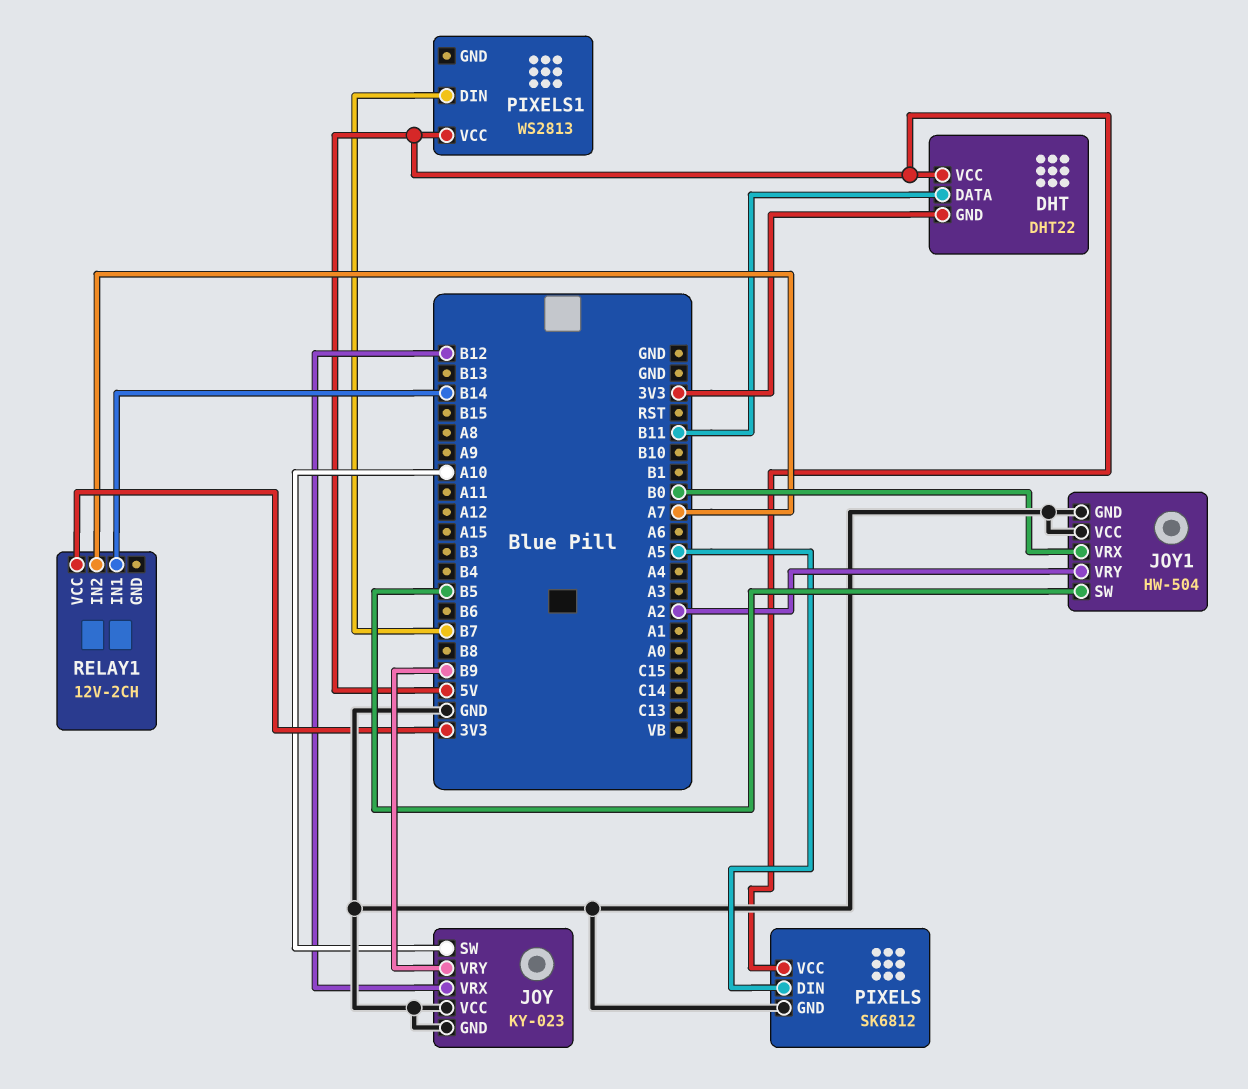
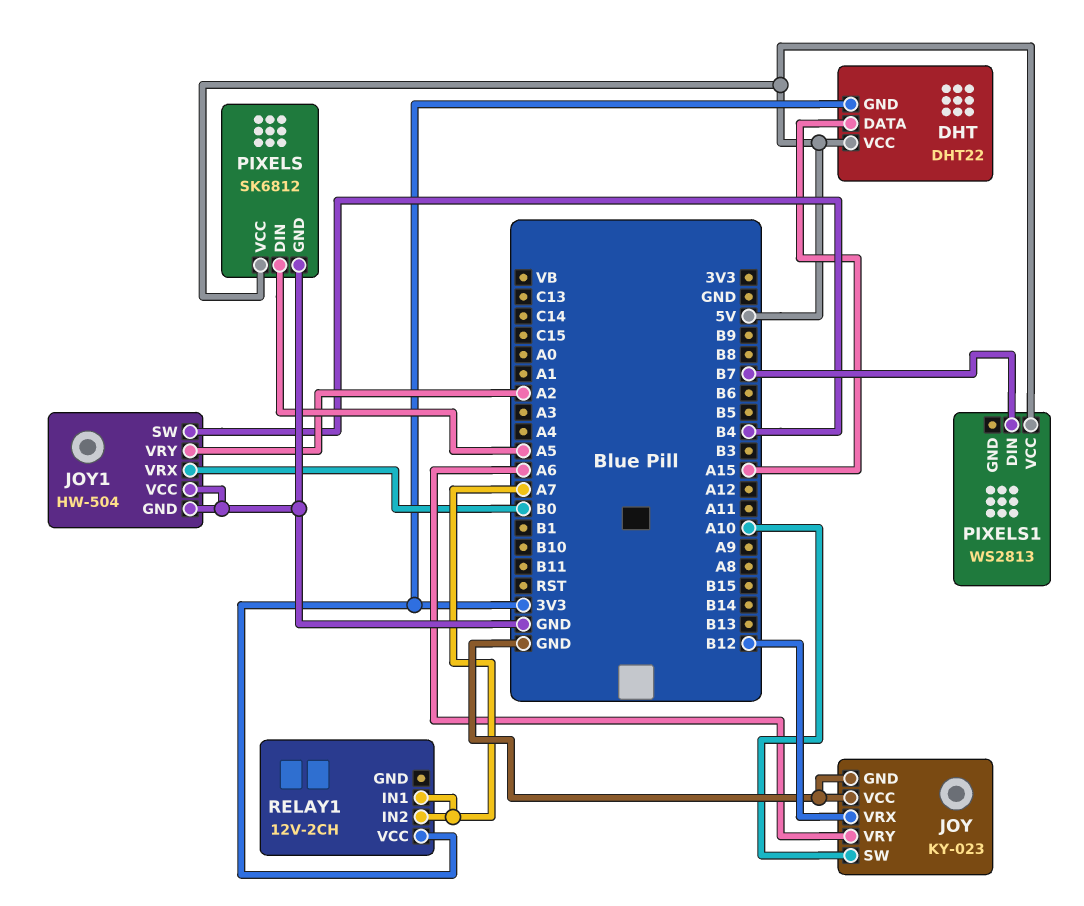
DHT pin DATA: B11 -> A15
JOY pin VRY: B9 -> A6
JOY1 pin SW: B5 -> B4
RELAY1 pin IN1: B14 -> A7

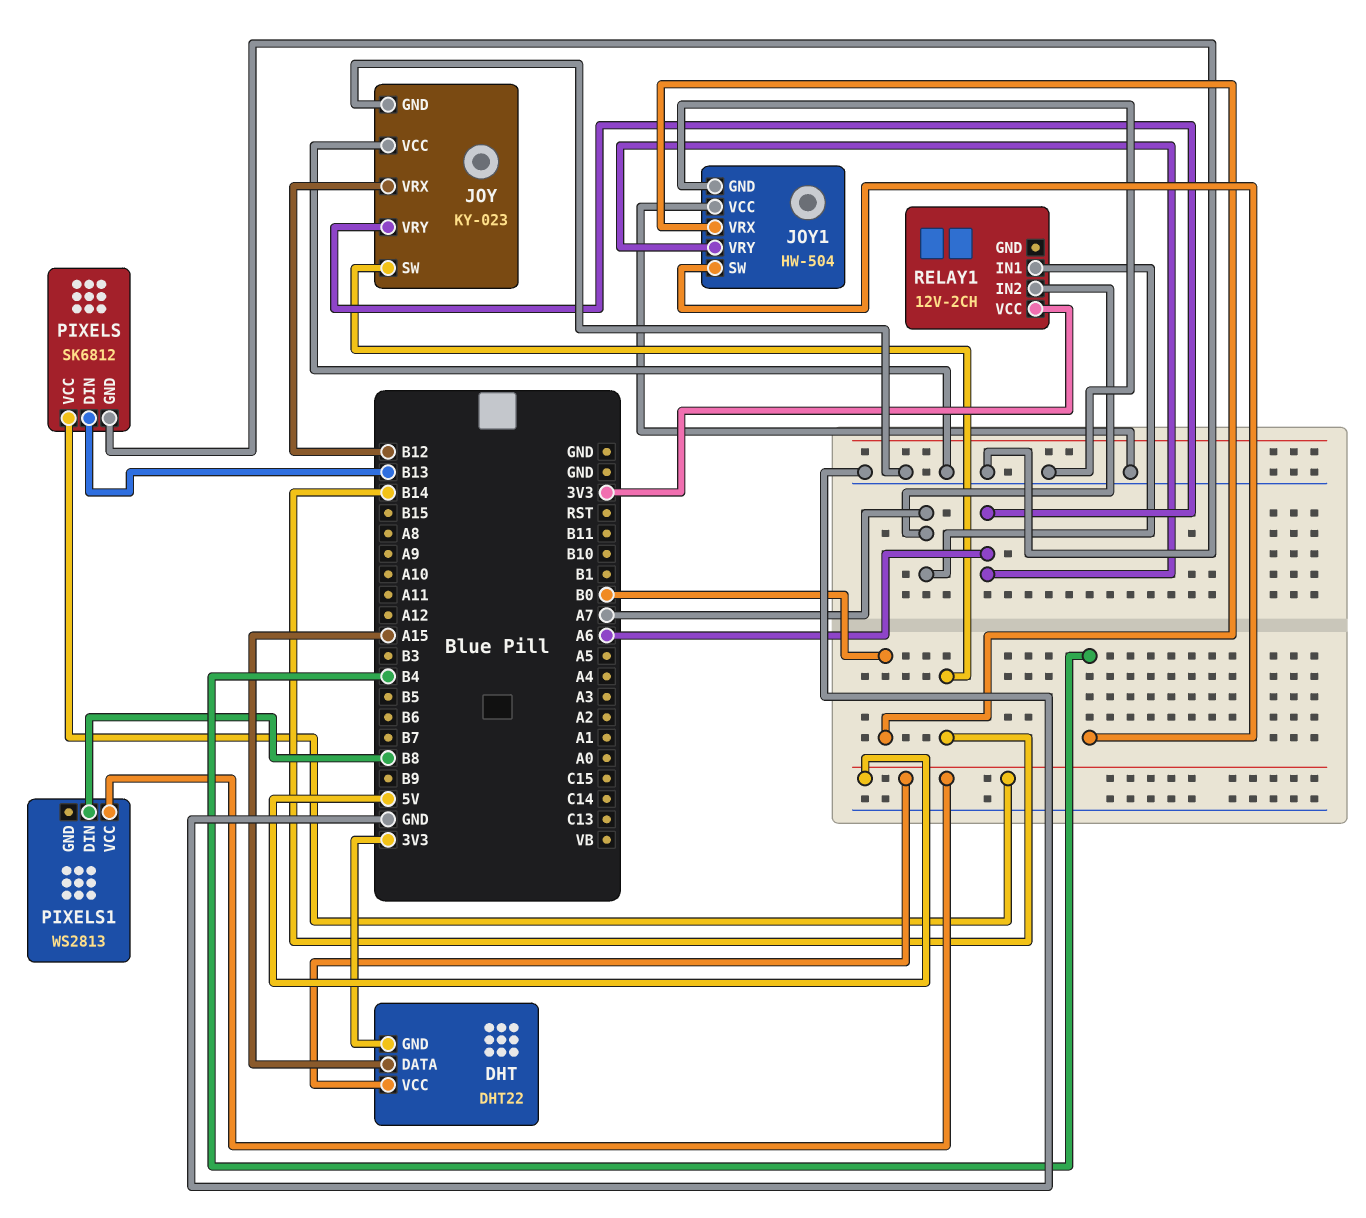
JOY pin SW: A10 -> B14
JOY1 pin VRY: A2 -> A6
PIXELS pin DIN: A5 -> B13
PIXELS1 pin DIN: B7 -> B8

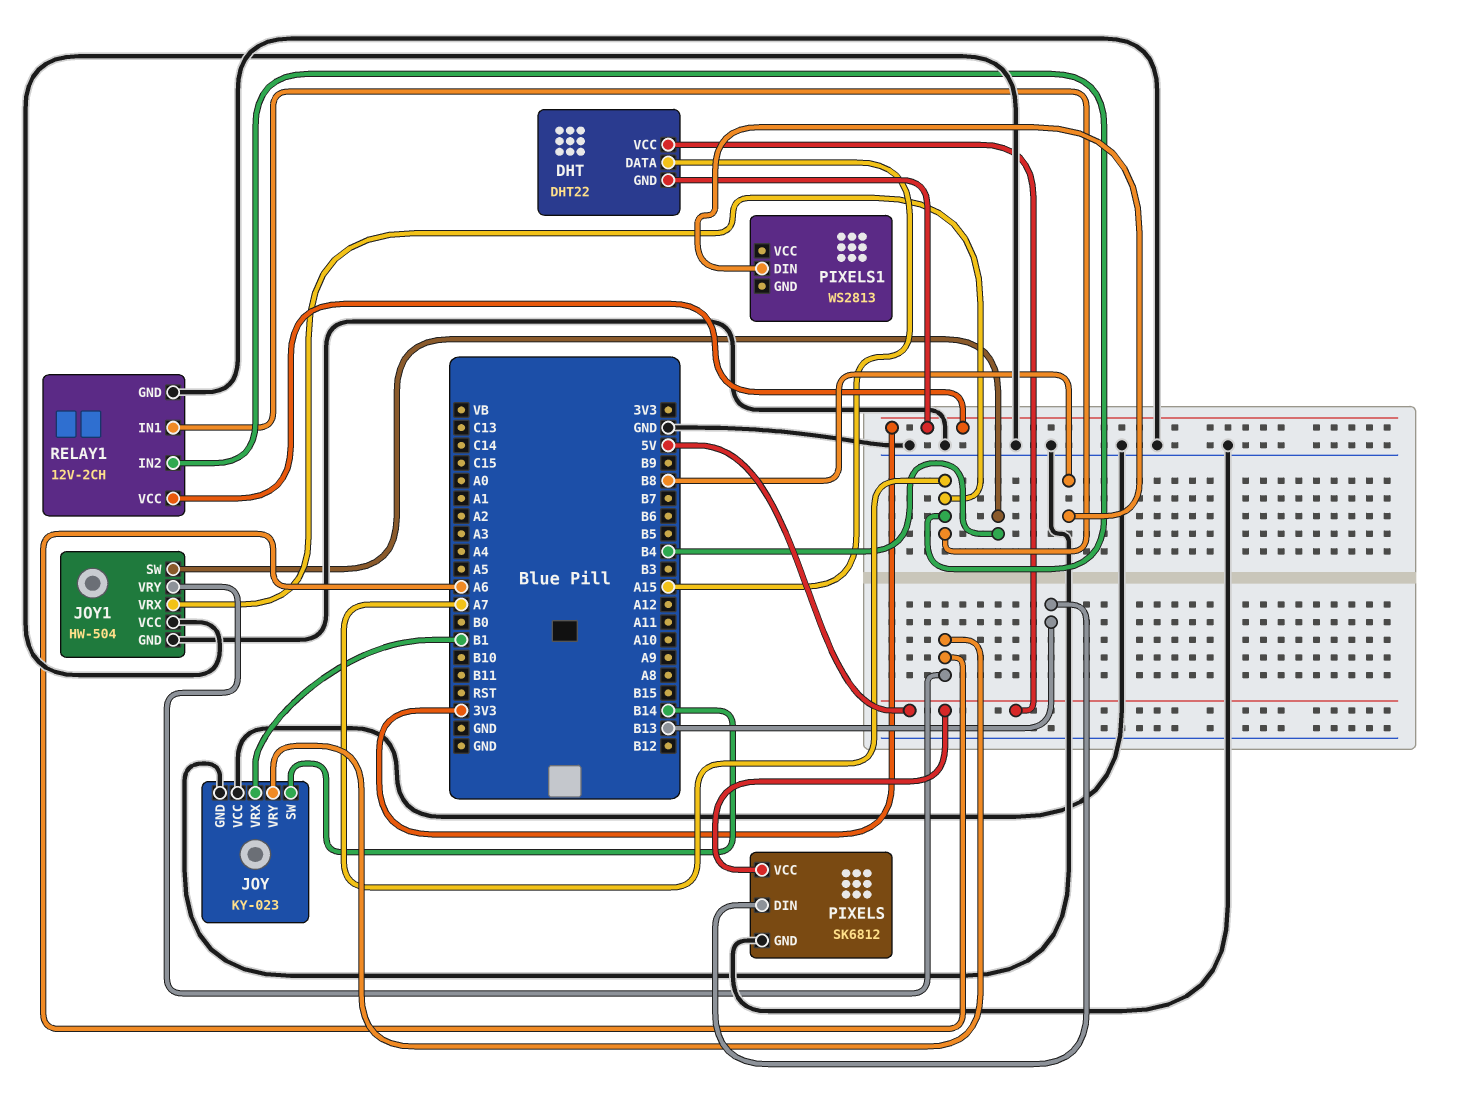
JOY pin VRX: B12 -> B1
JOY1 pin VRX: B0 -> A7
PIXELS1 pin VCC: 5V -> none
RELAY1 pin GND: none -> GND

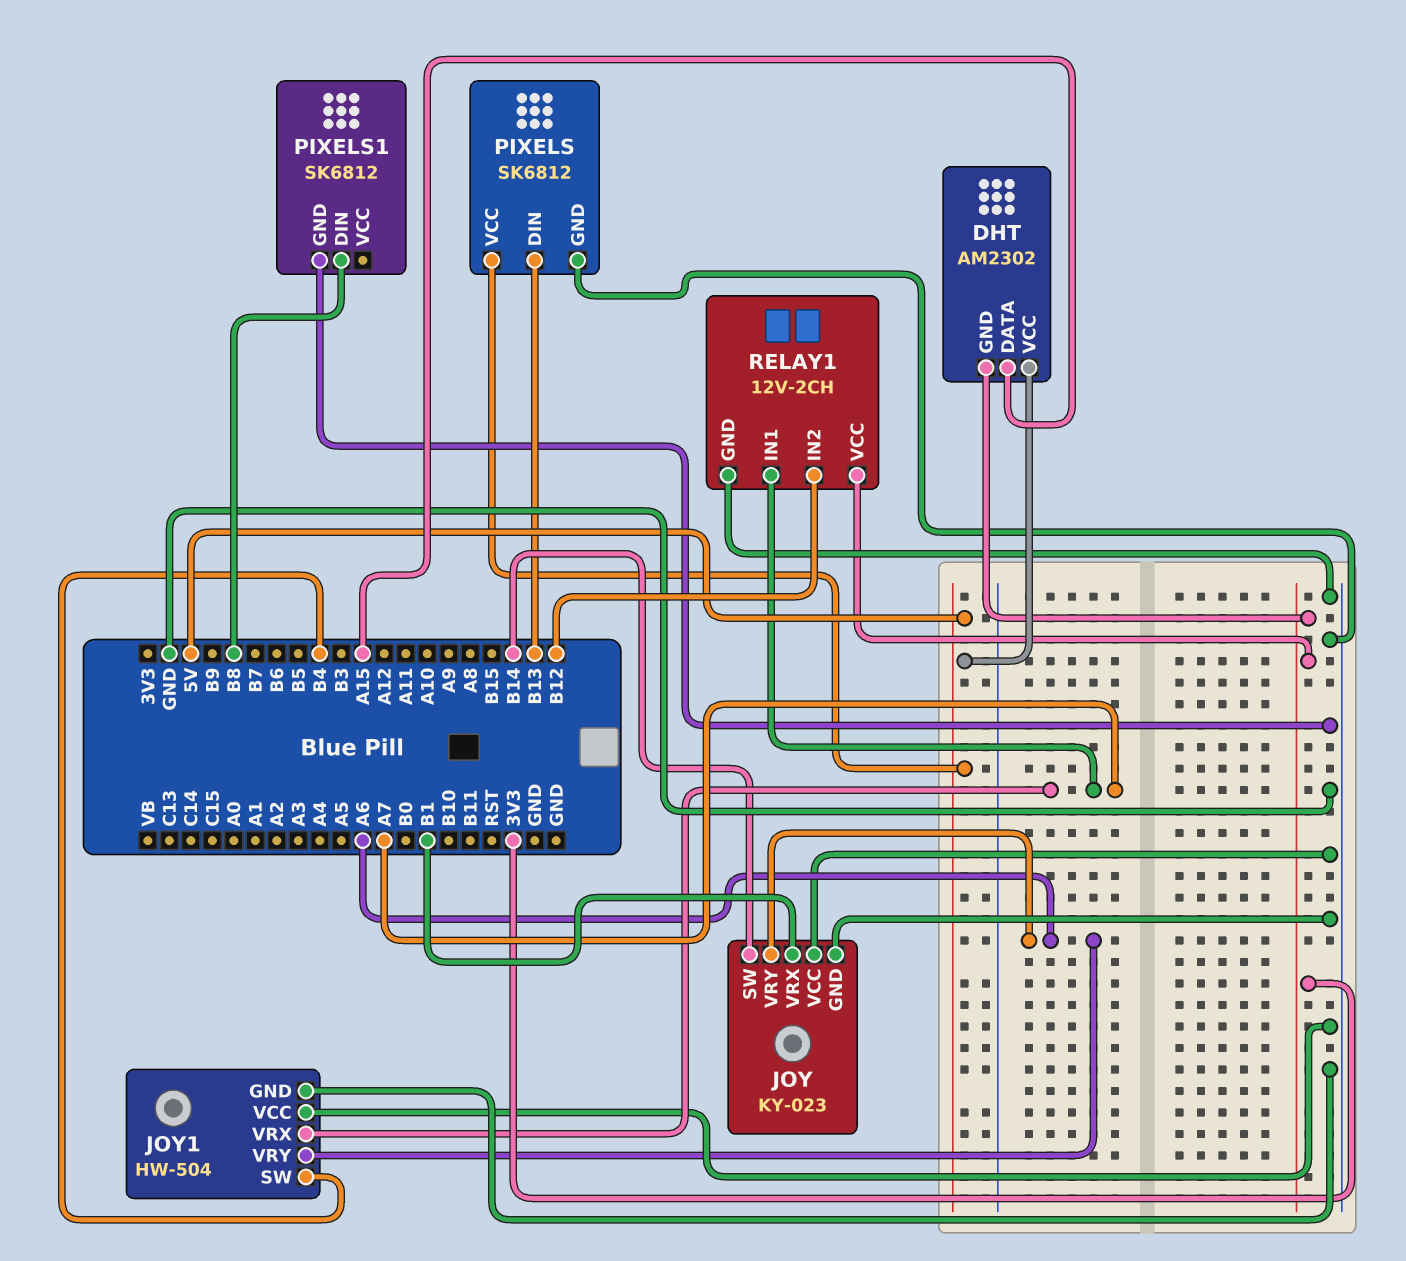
DHT: DHT22 -> AM2302
PIXELS1: WS2813 -> SK6812
PIXELS1 pin GND: none -> GND
RELAY1 pin IN2: A7 -> B12

